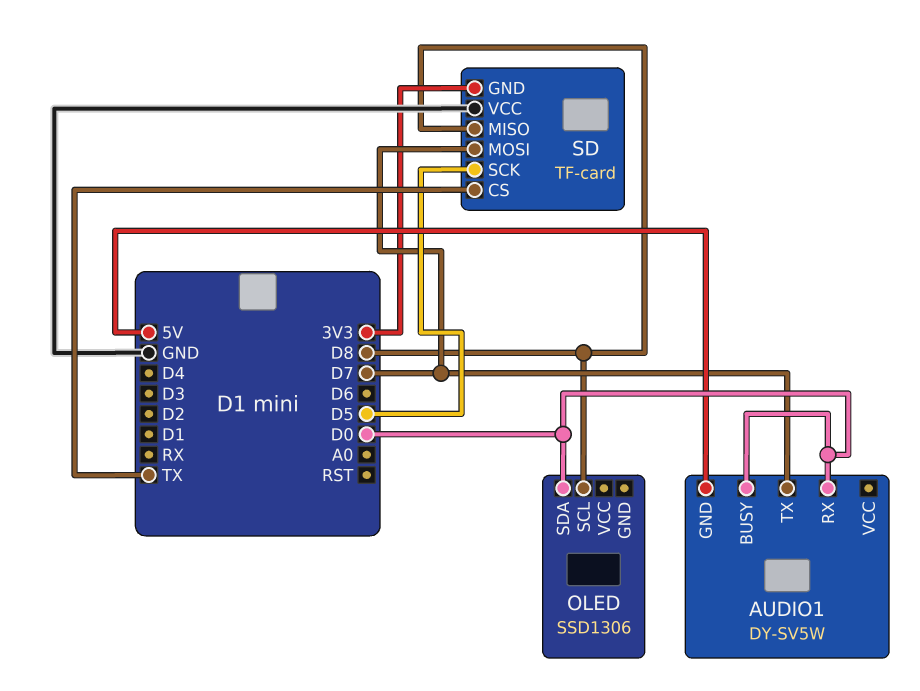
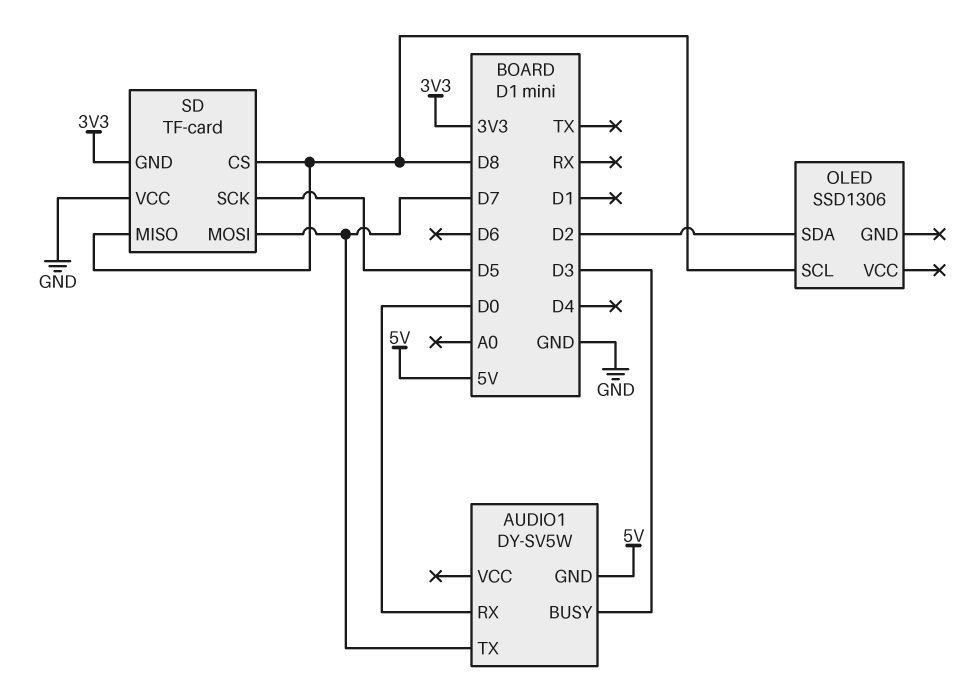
AUDIO1 pin BUSY: D0 -> D3
OLED pin SDA: D0 -> D2
SD pin CS: TX -> D8

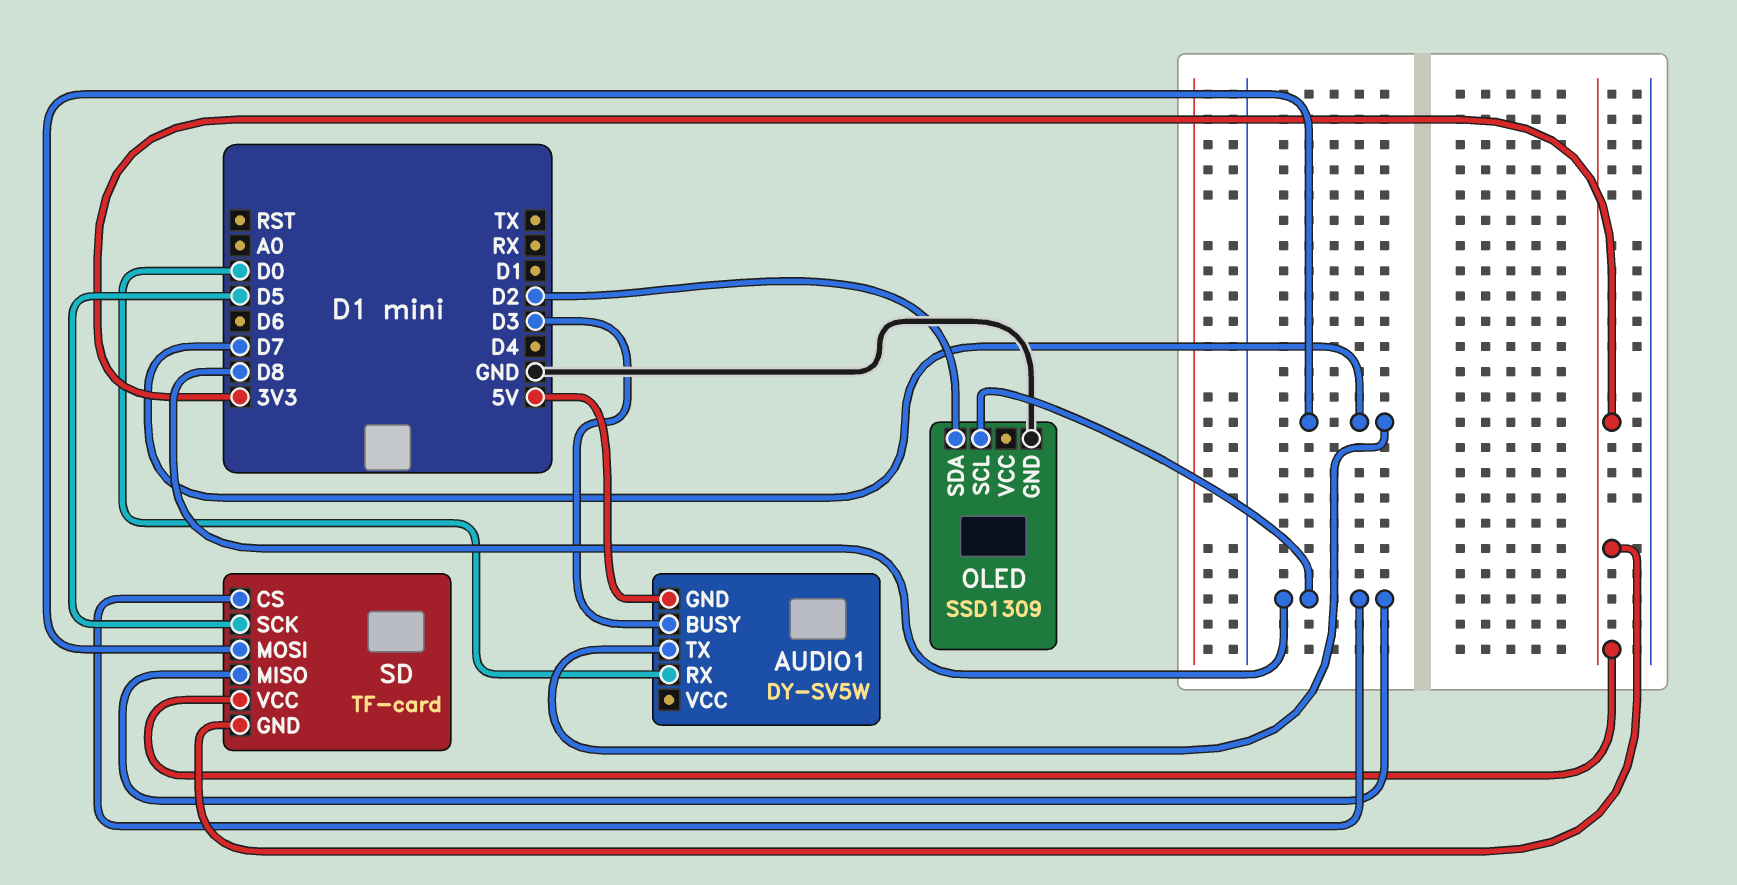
OLED: SSD1306 -> SSD1309
OLED pin GND: none -> GND
SD pin VCC: GND -> 3V3

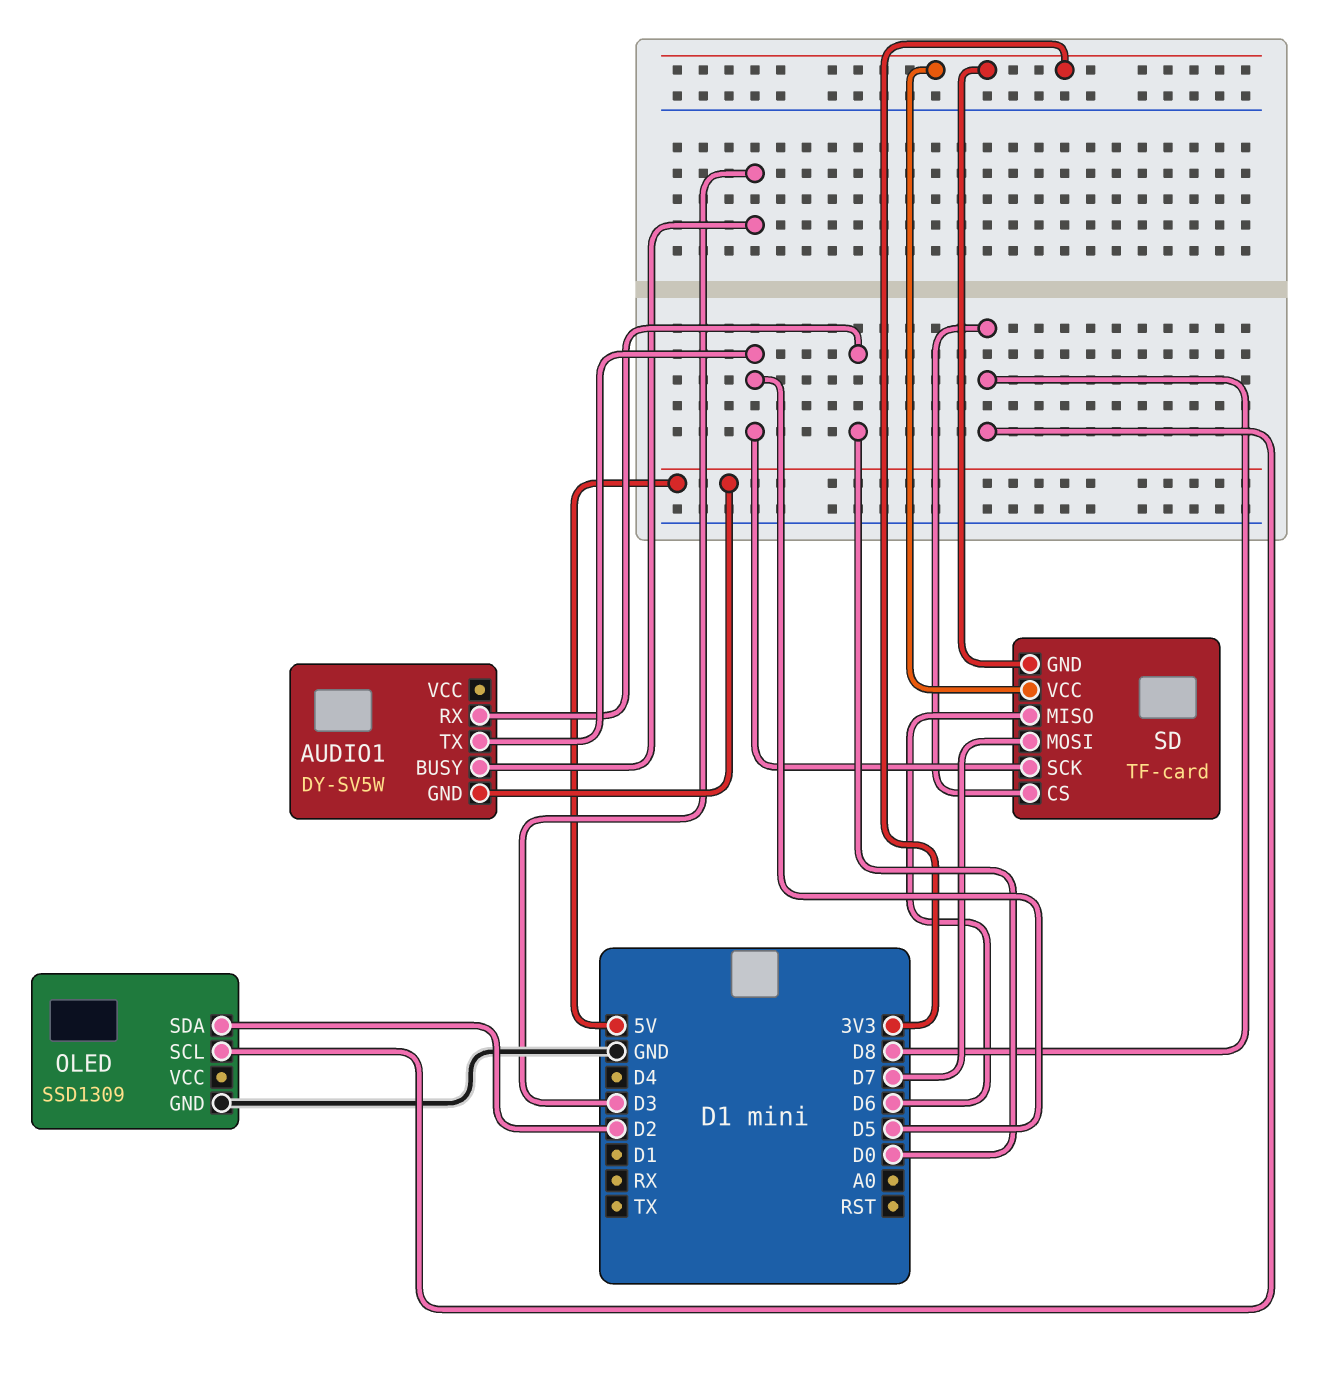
AUDIO1 pin TX: D7 -> D5
SD pin MISO: D8 -> D6

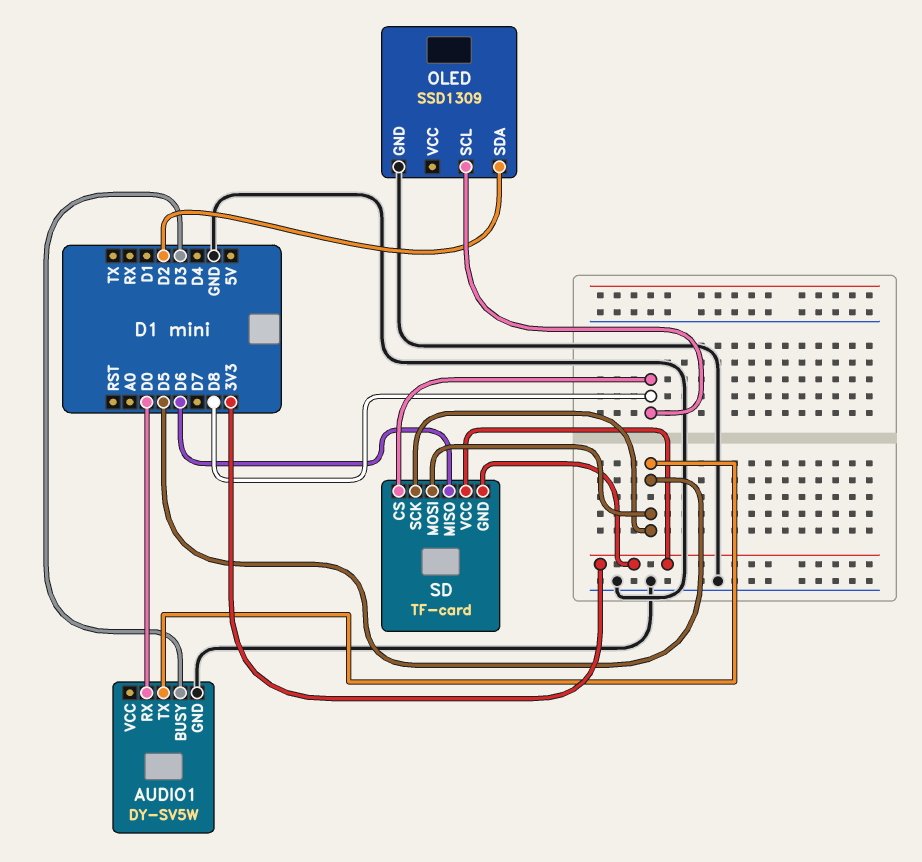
AUDIO1 pin GND: 5V -> GND
SD pin MOSI: D7 -> D5

